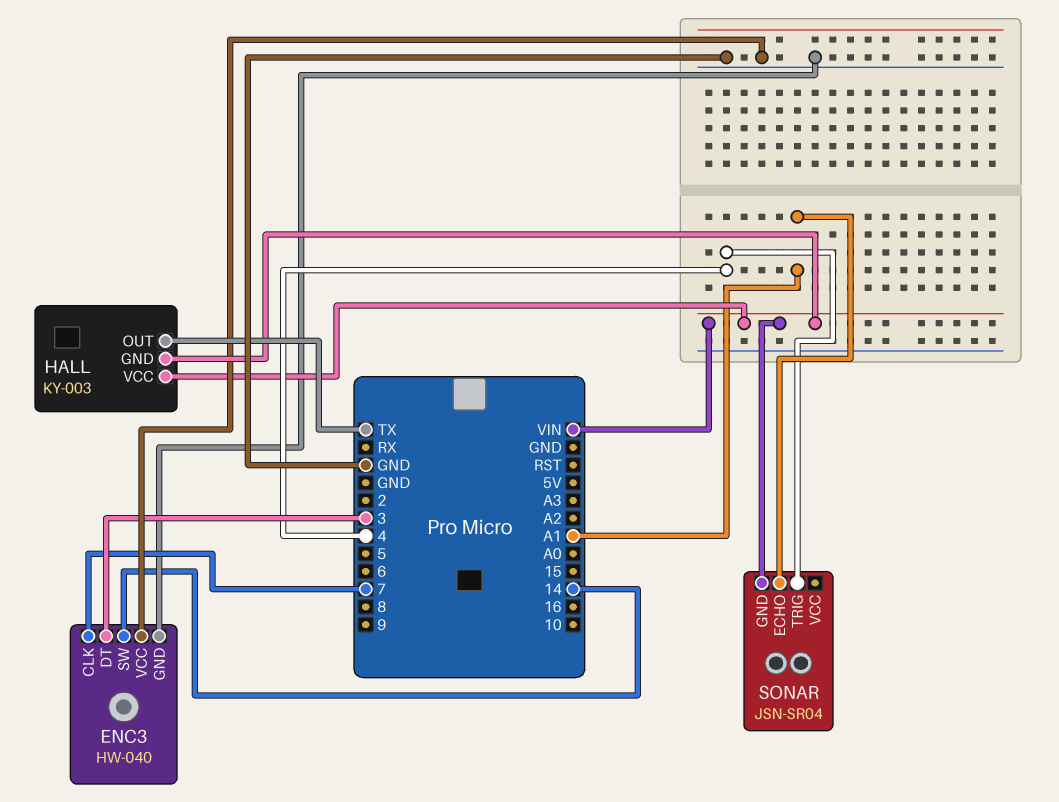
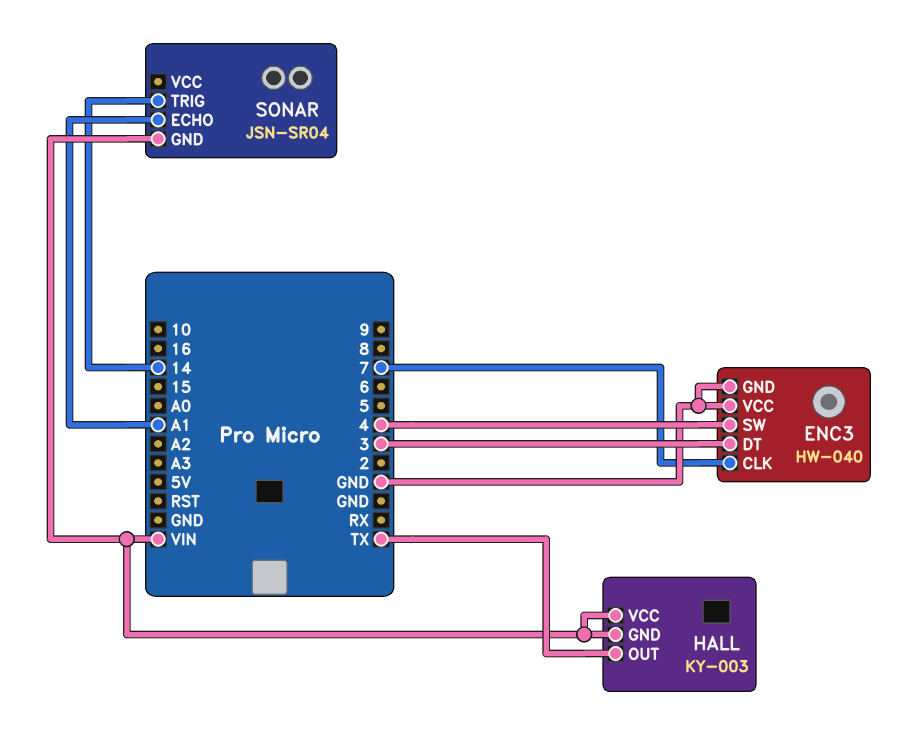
ENC3 pin SW: 14 -> 4
SONAR pin TRIG: 4 -> 14

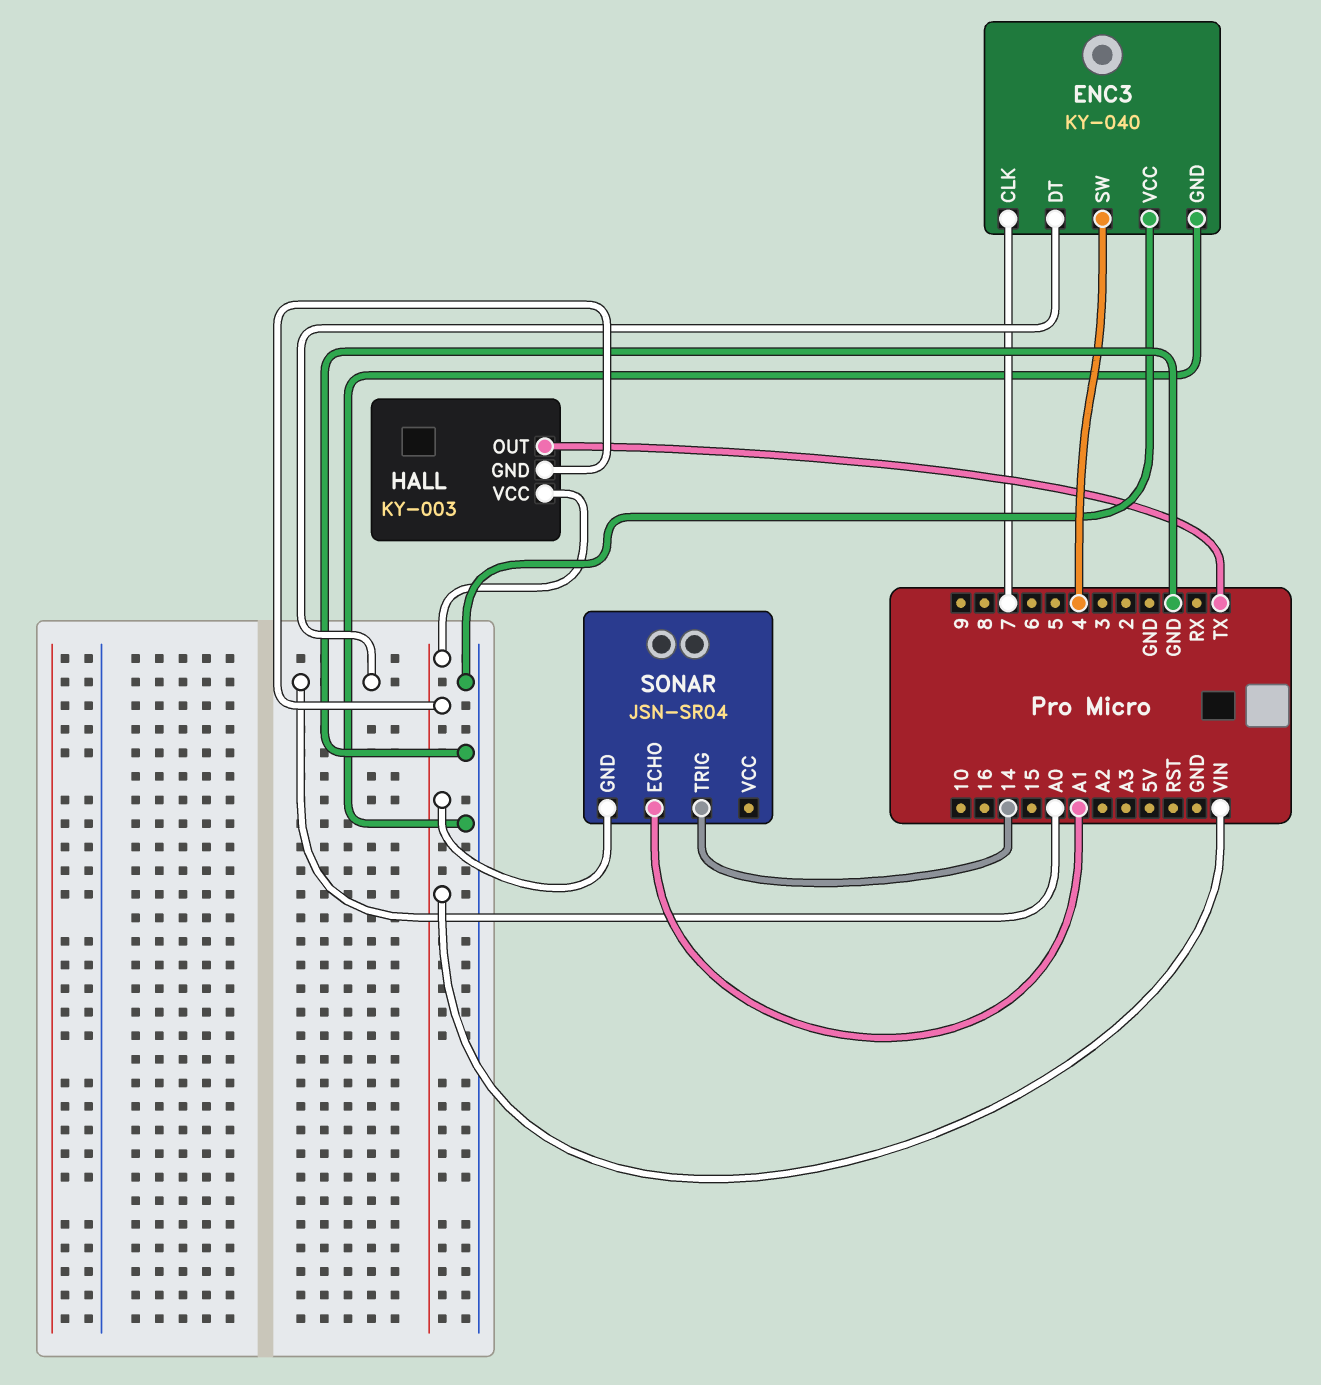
ENC3: HW-040 -> KY-040
ENC3 pin DT: 3 -> A0

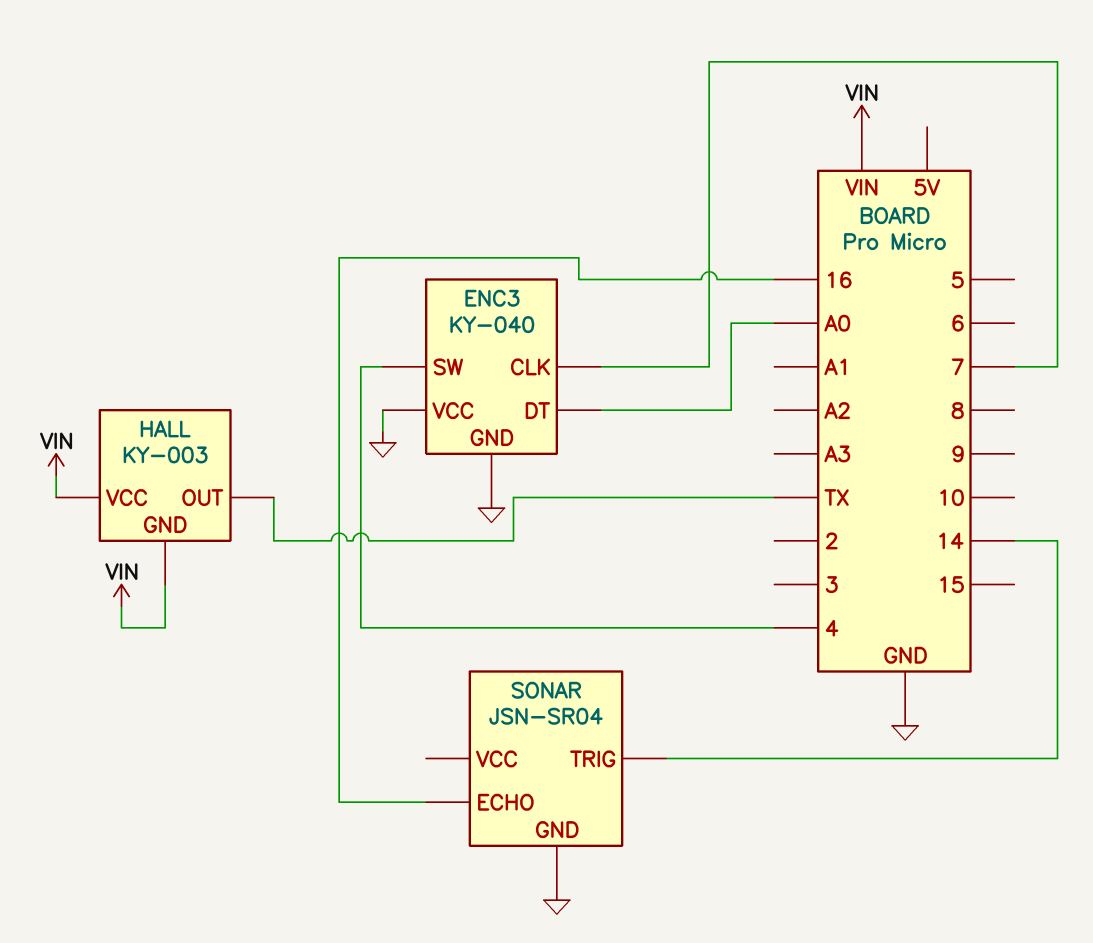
SONAR pin ECHO: A1 -> 16
SONAR pin GND: VIN -> GND

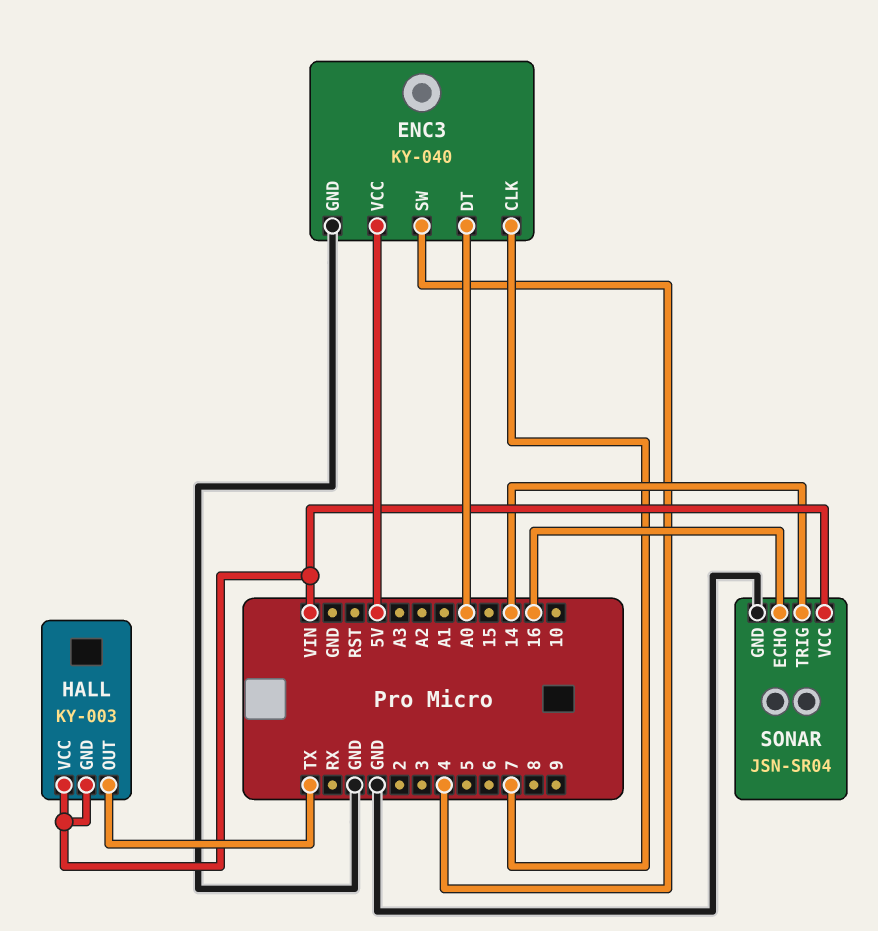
ENC3 pin VCC: GND -> 5V
SONAR pin VCC: none -> VIN

